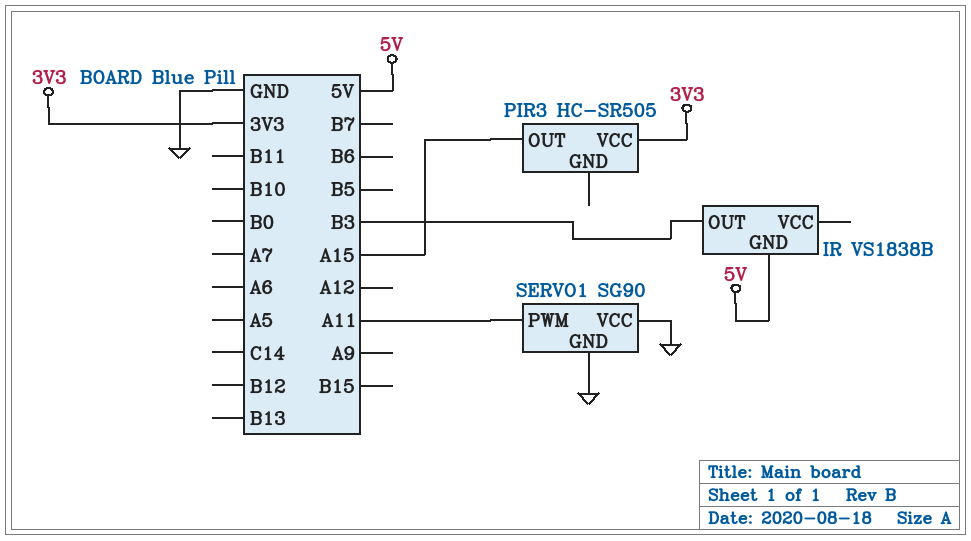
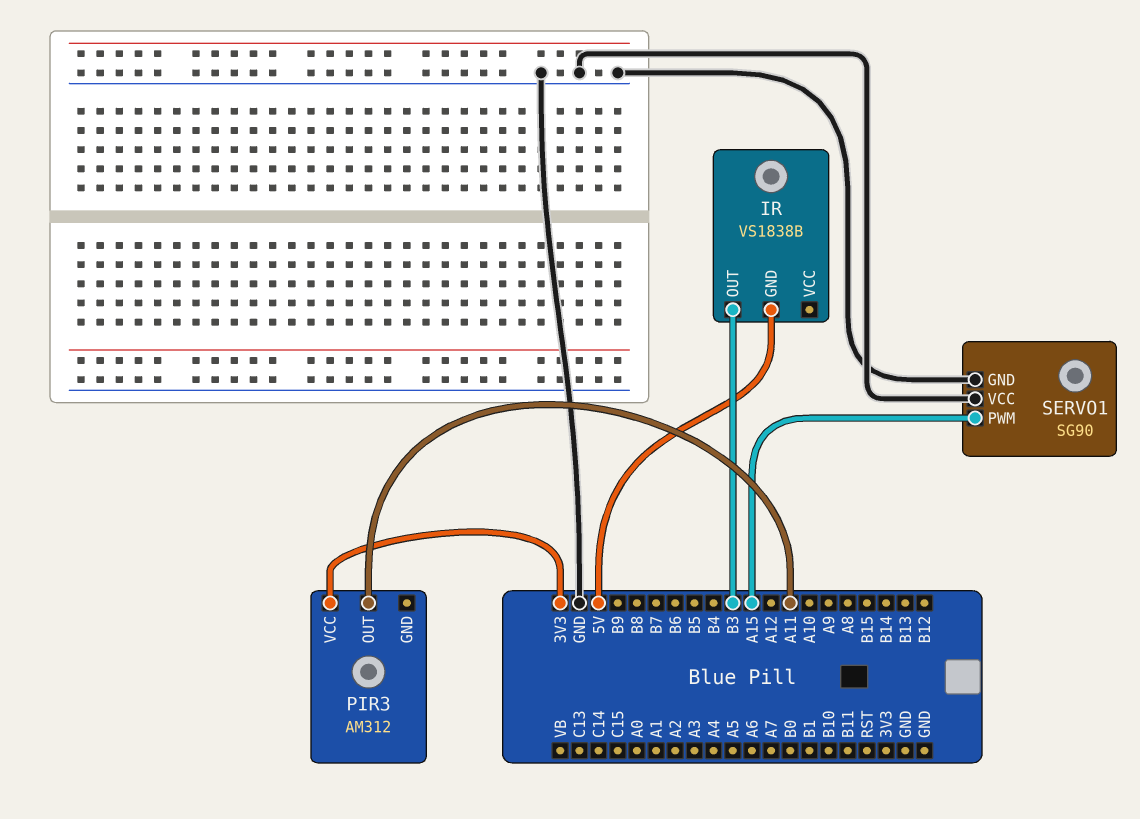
PIR3: HC-SR505 -> AM312
PIR3 pin OUT: A15 -> A11
SERVO1 pin PWM: A11 -> A15

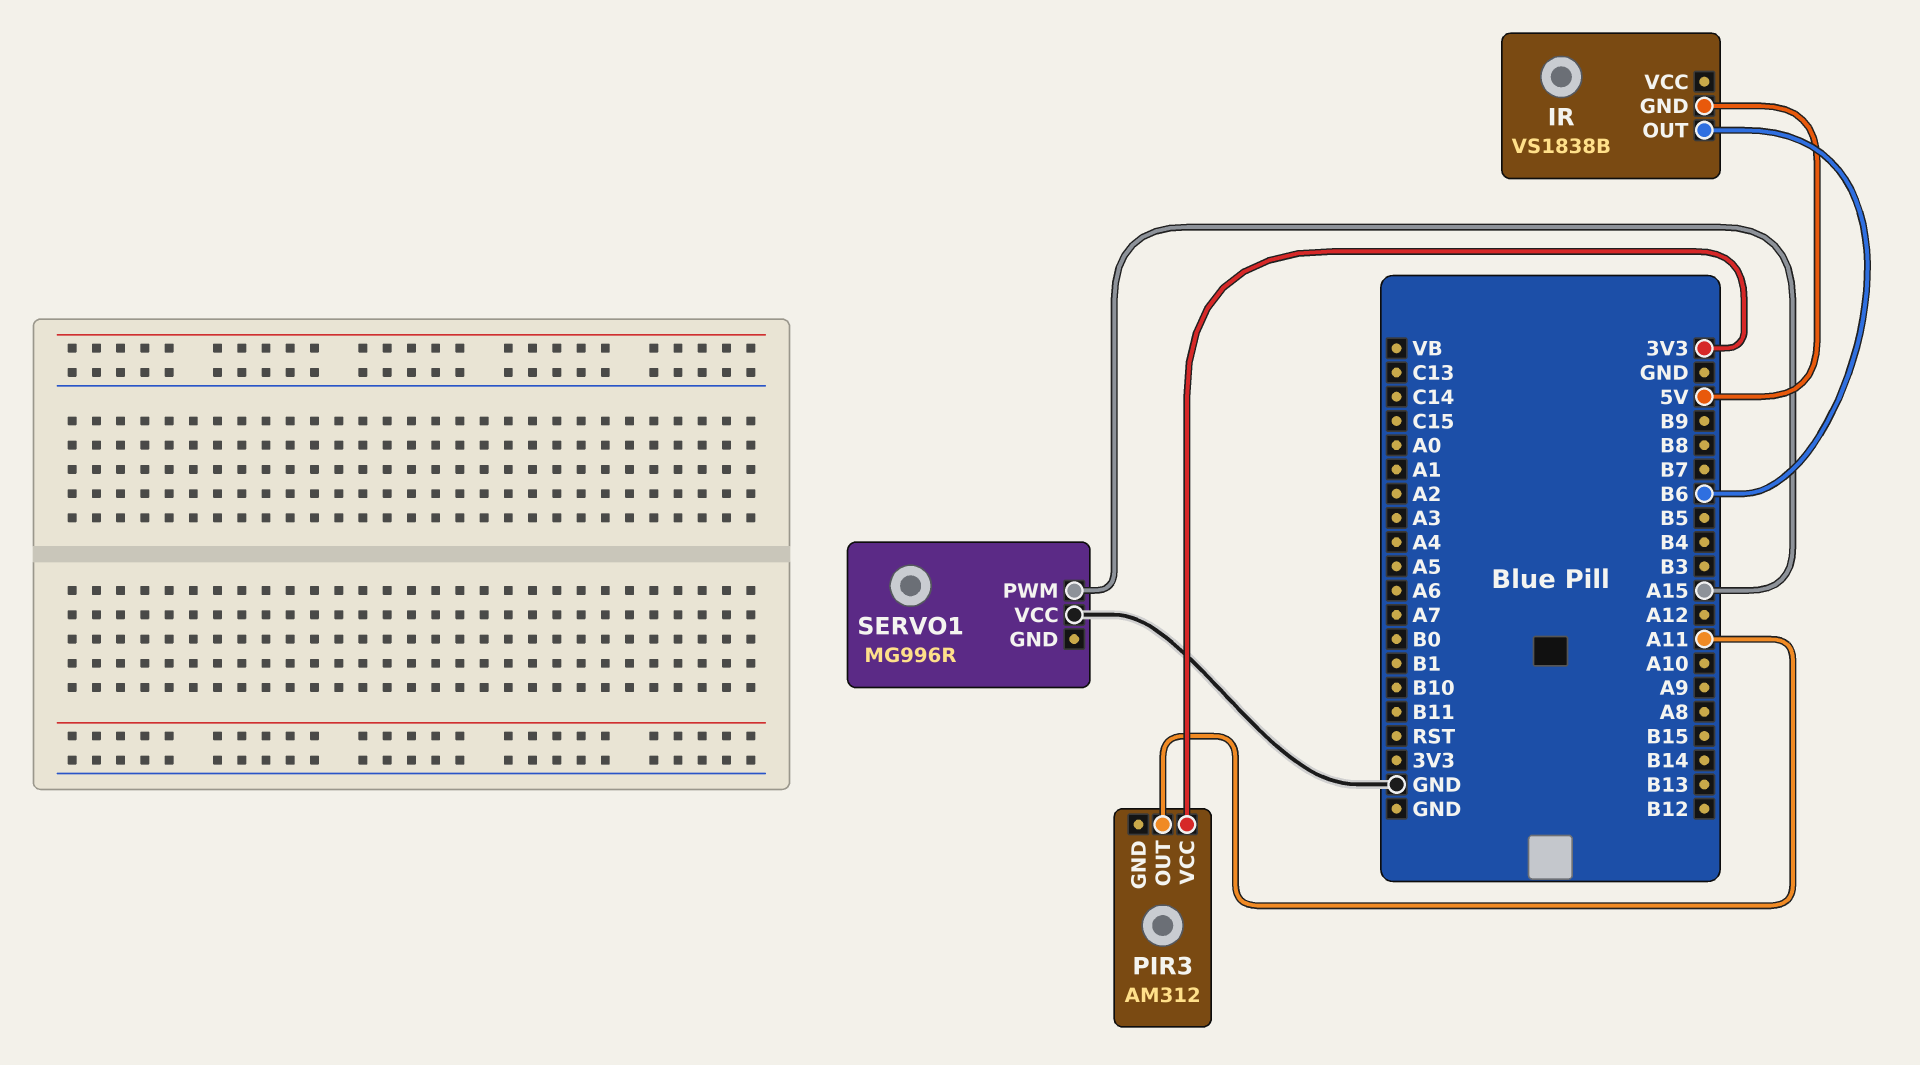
IR pin OUT: B3 -> B6
SERVO1: SG90 -> MG996R
SERVO1 pin GND: GND -> none

